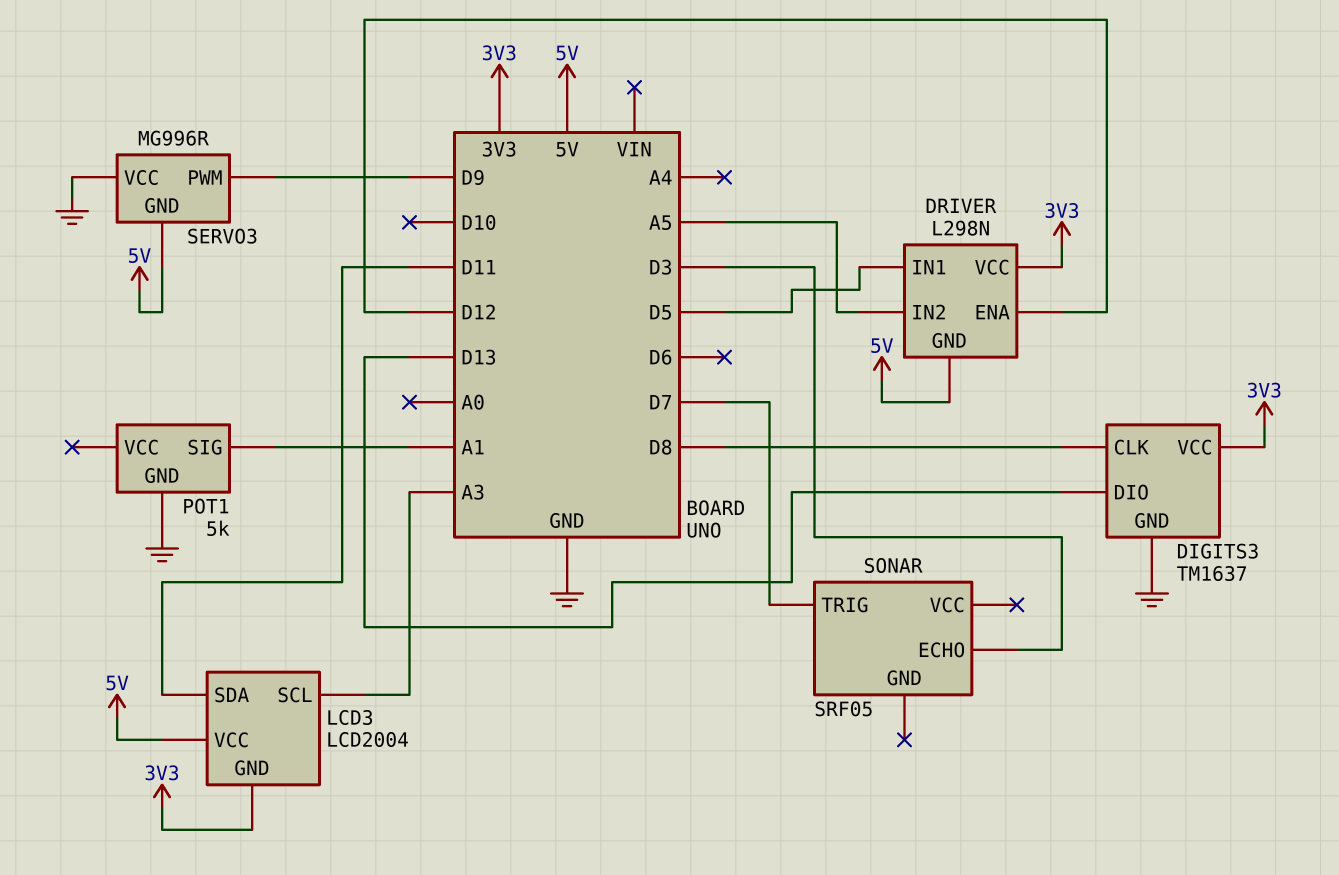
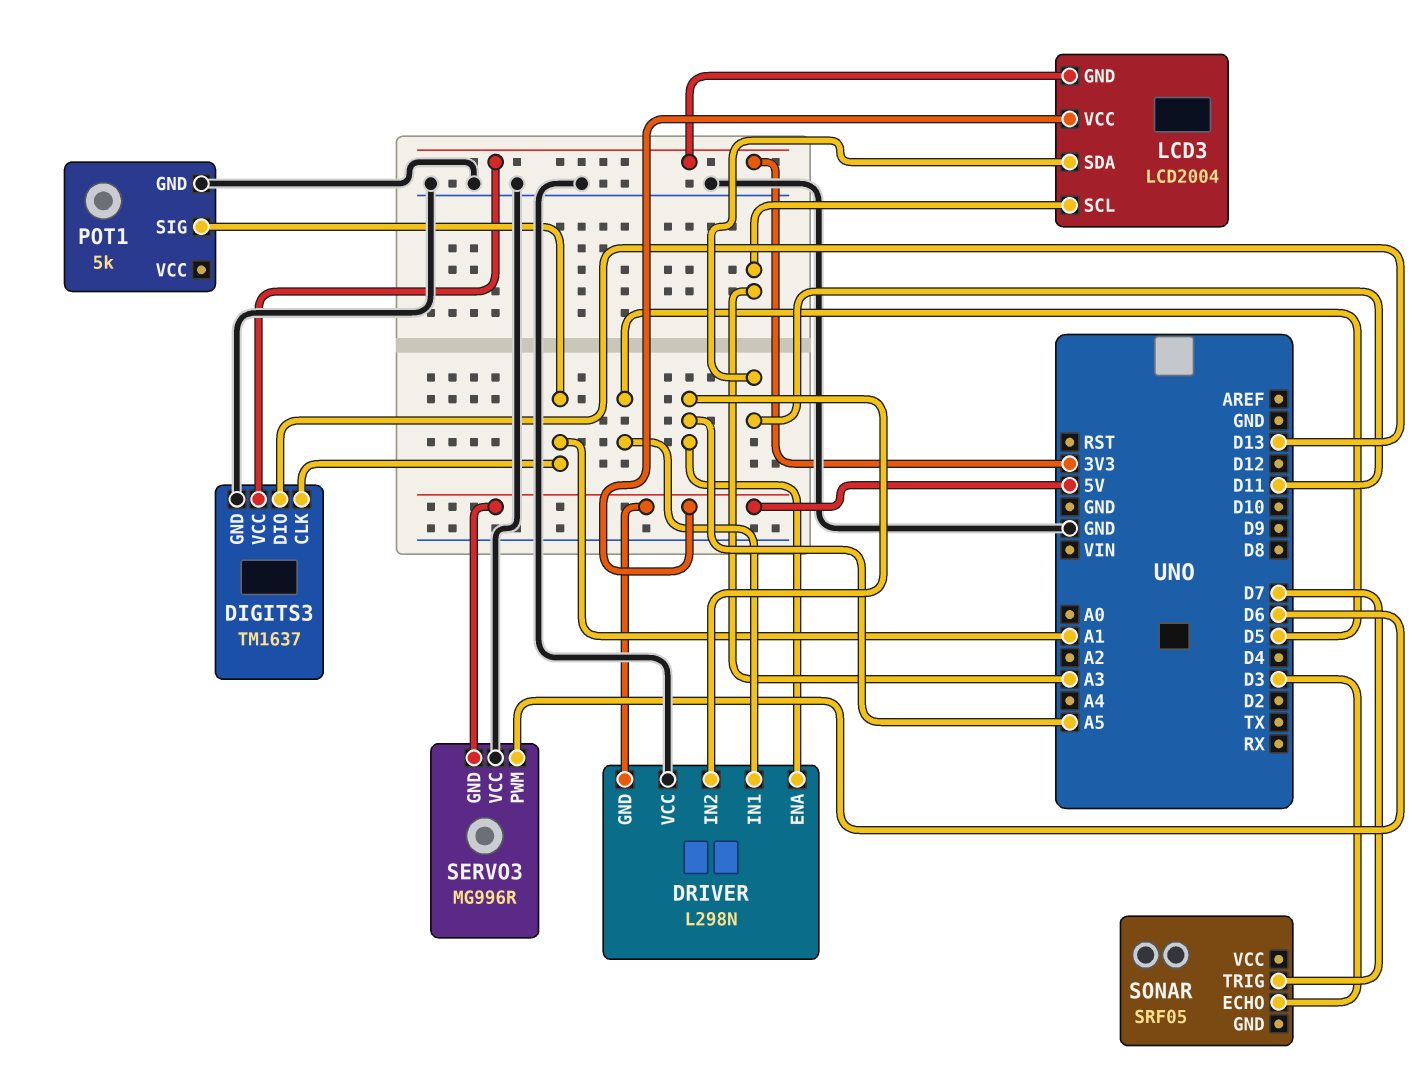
DIGITS3 pin CLK: D8 -> A1
DRIVER pin ENA: D12 -> A5
DRIVER pin VCC: 3V3 -> GND
SERVO3 pin PWM: D9 -> D6

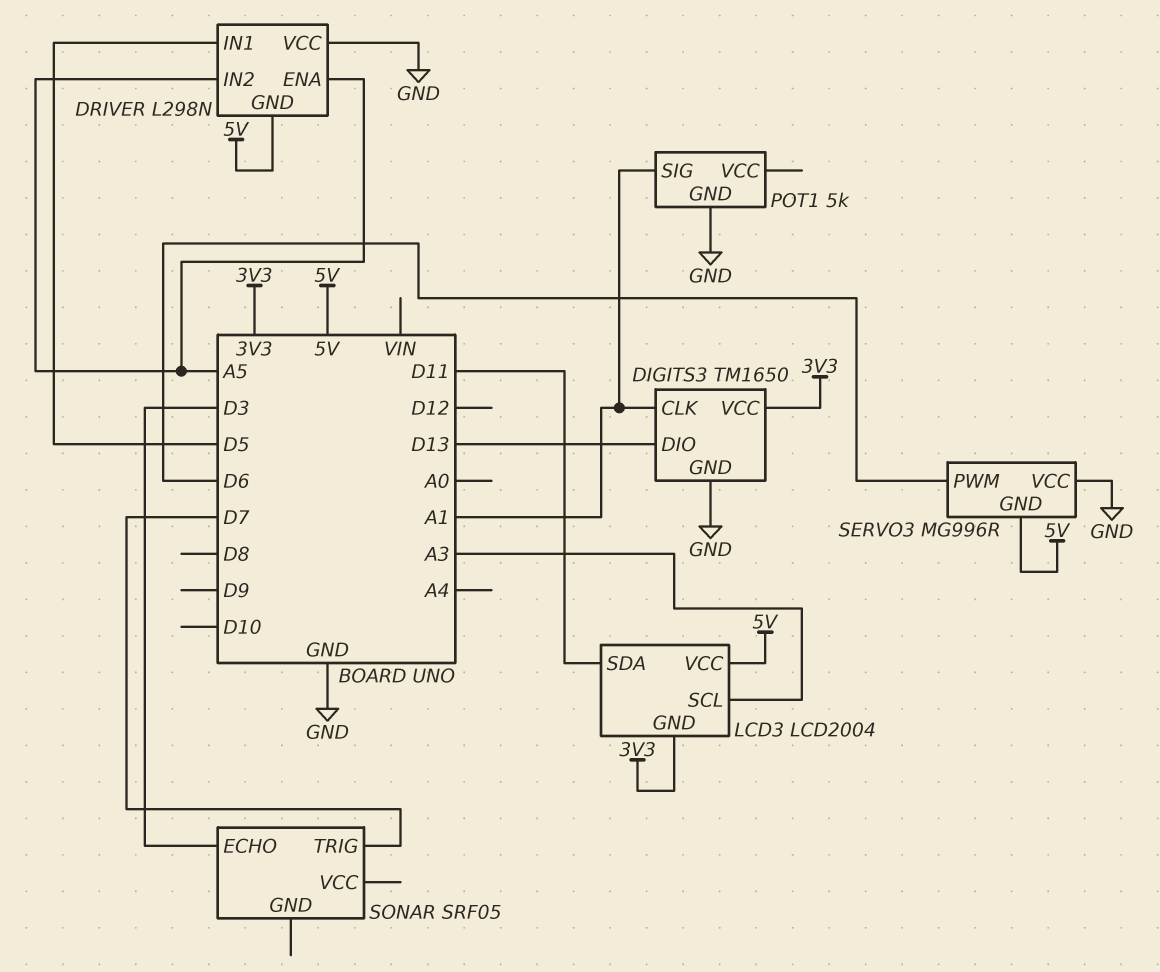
DIGITS3: TM1637 -> TM1650

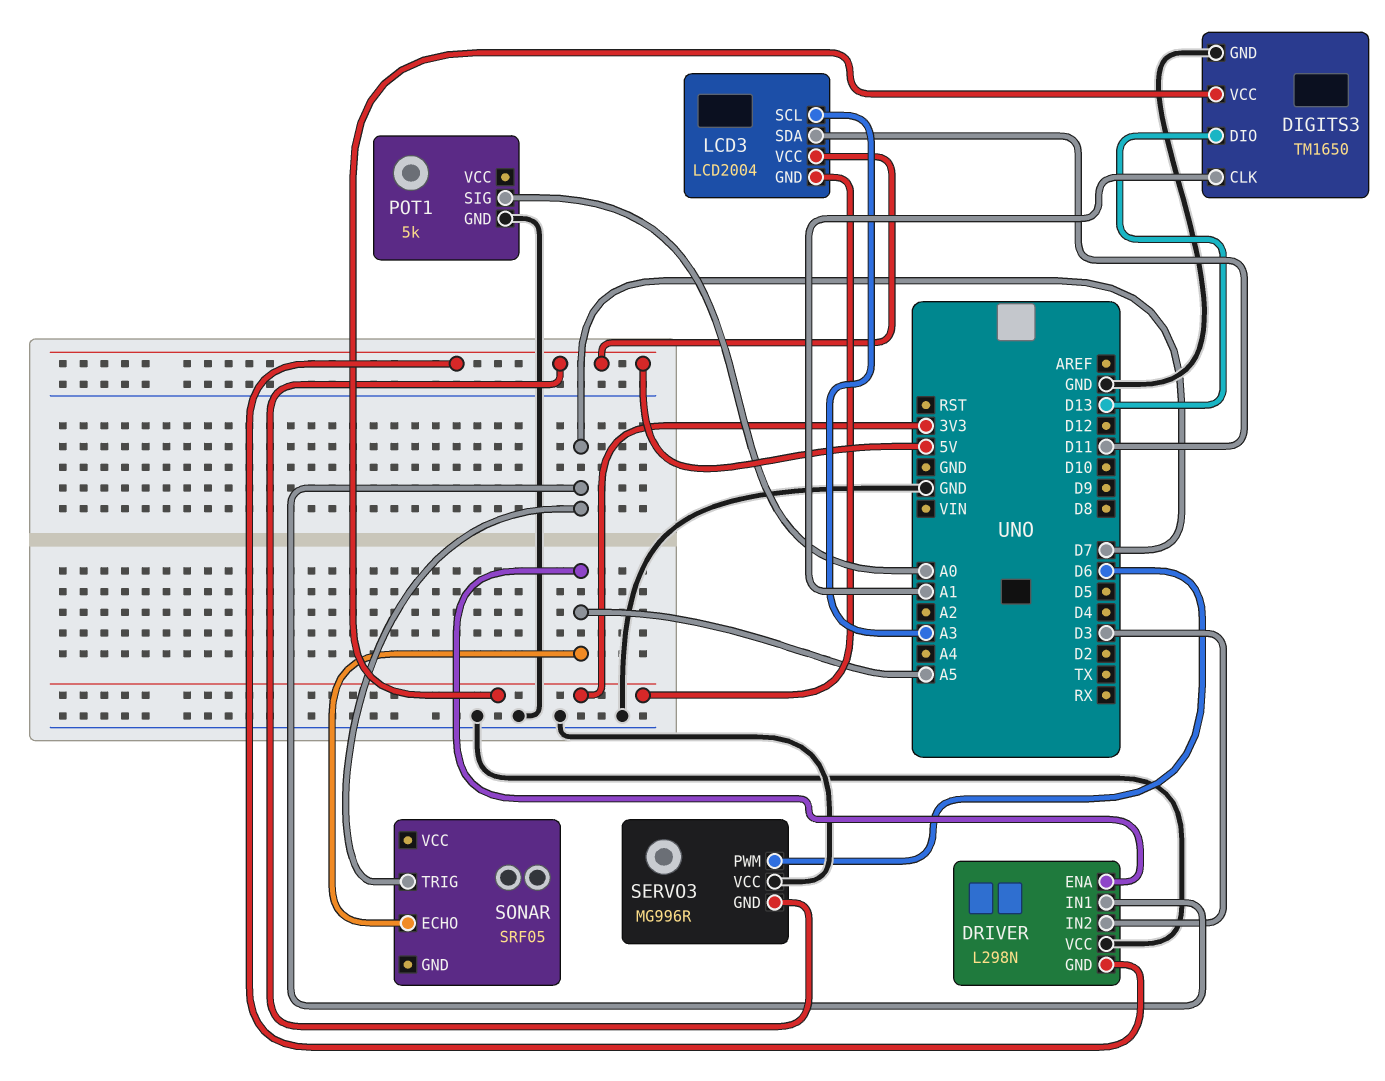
DRIVER pin IN1: D5 -> D7
DRIVER pin IN2: A5 -> D3
POT1 pin SIG: A1 -> A0
SONAR pin ECHO: D3 -> A5

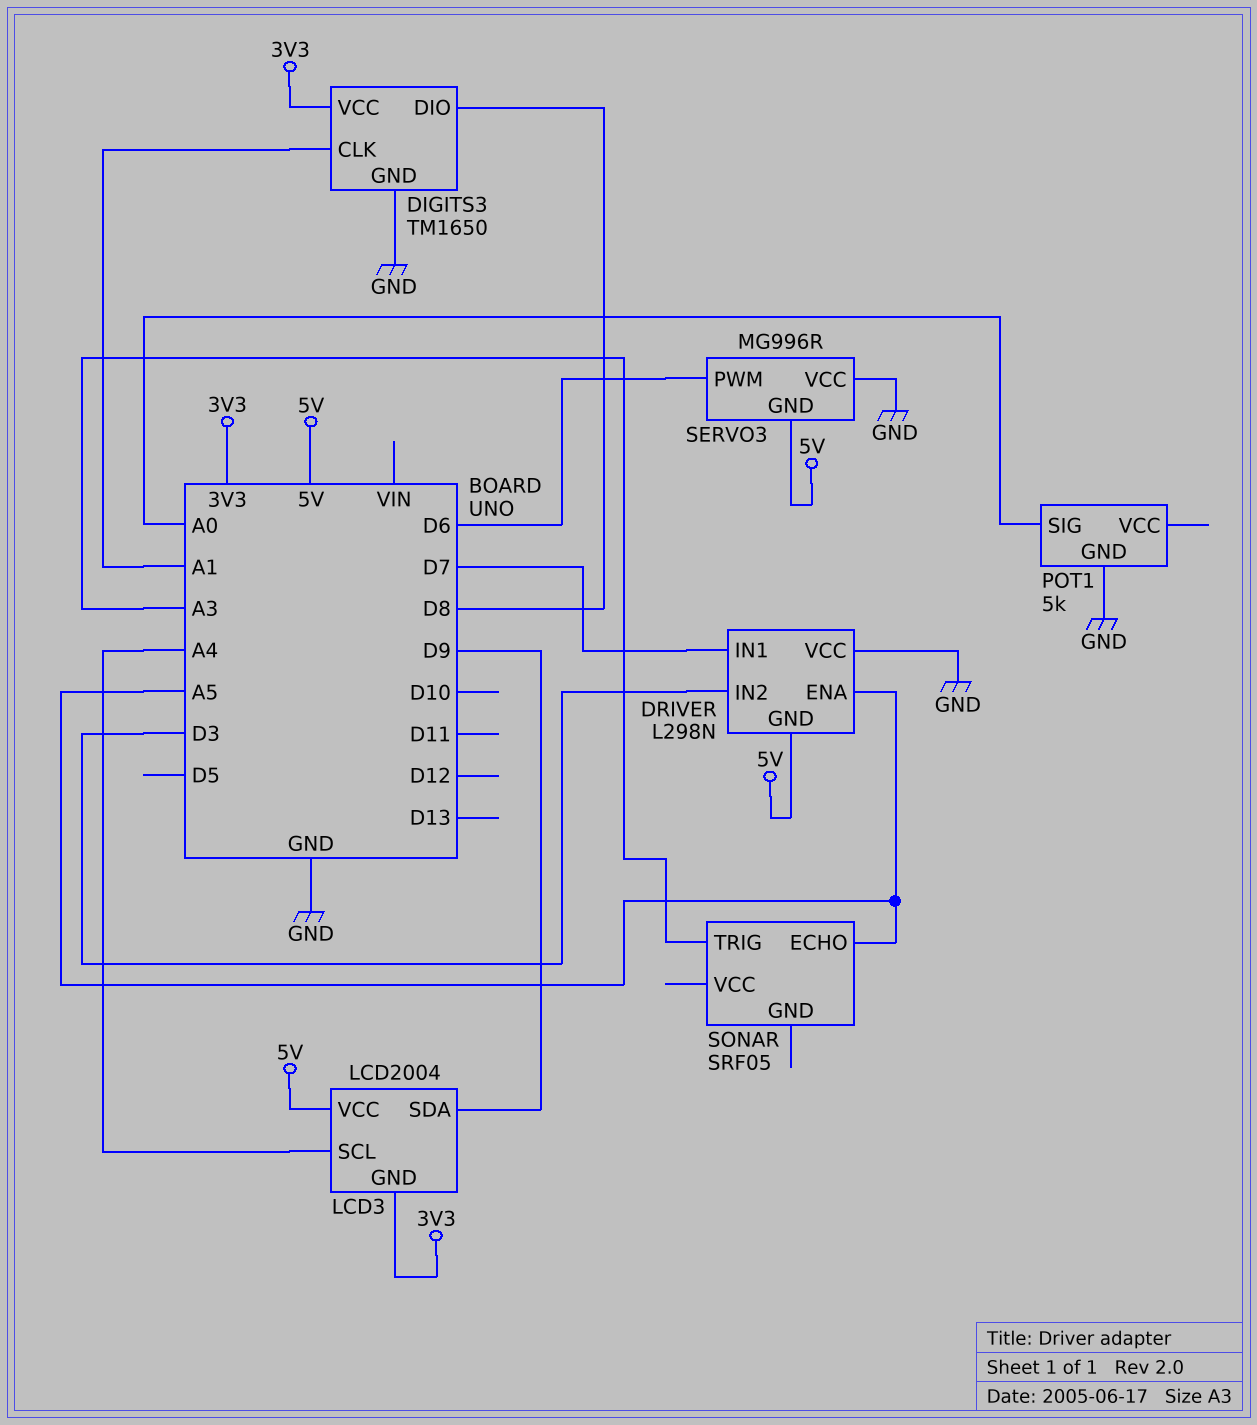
DIGITS3 pin DIO: D13 -> D8
LCD3 pin SCL: A3 -> A4
LCD3 pin SDA: D11 -> D9
SONAR pin TRIG: D7 -> A3

